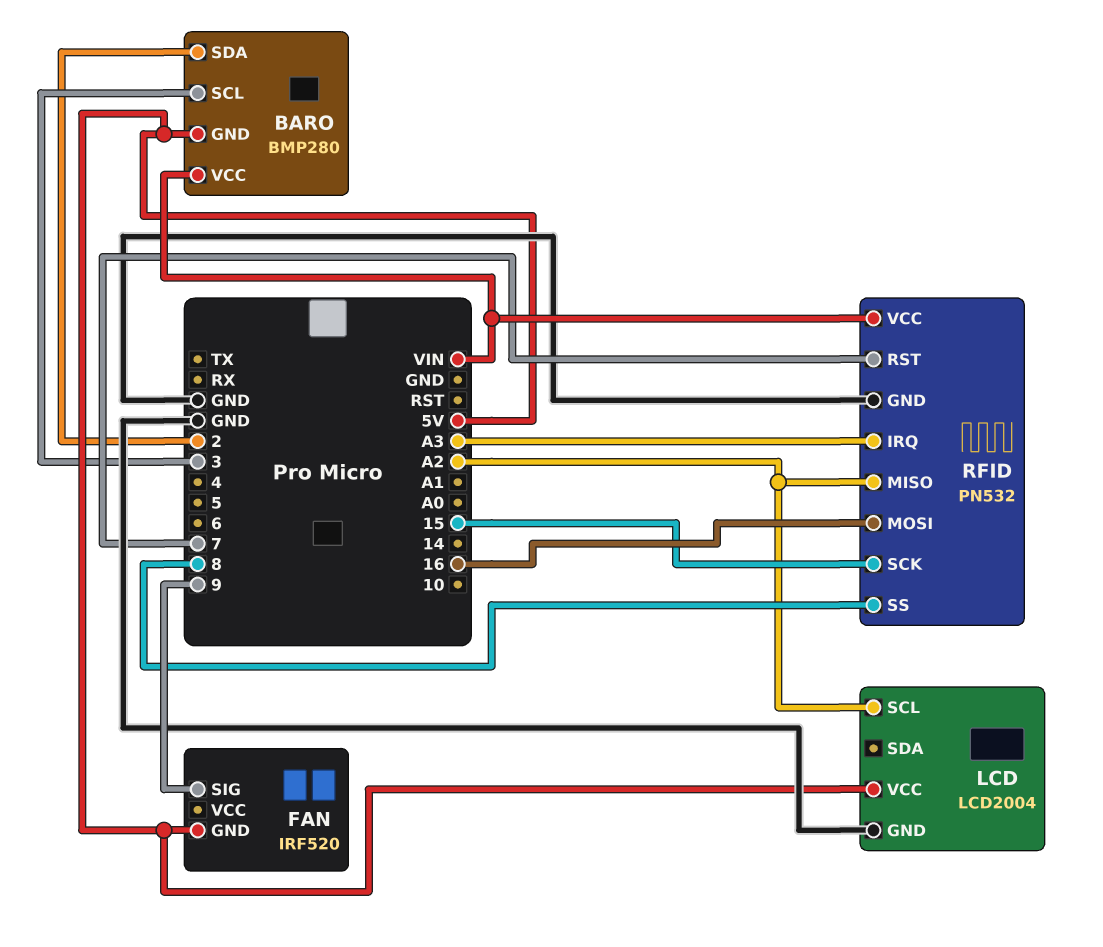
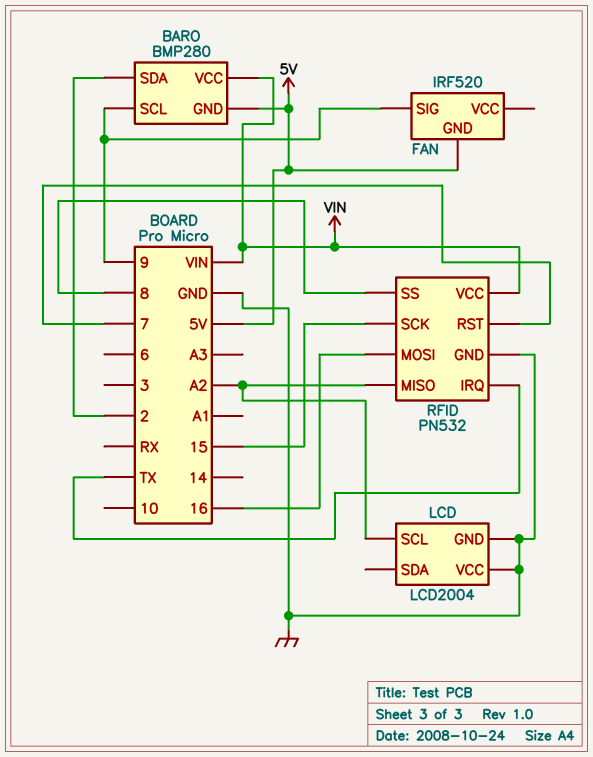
BARO pin SCL: 3 -> 9
LCD pin VCC: 5V -> GND
RFID pin IRQ: A3 -> TX

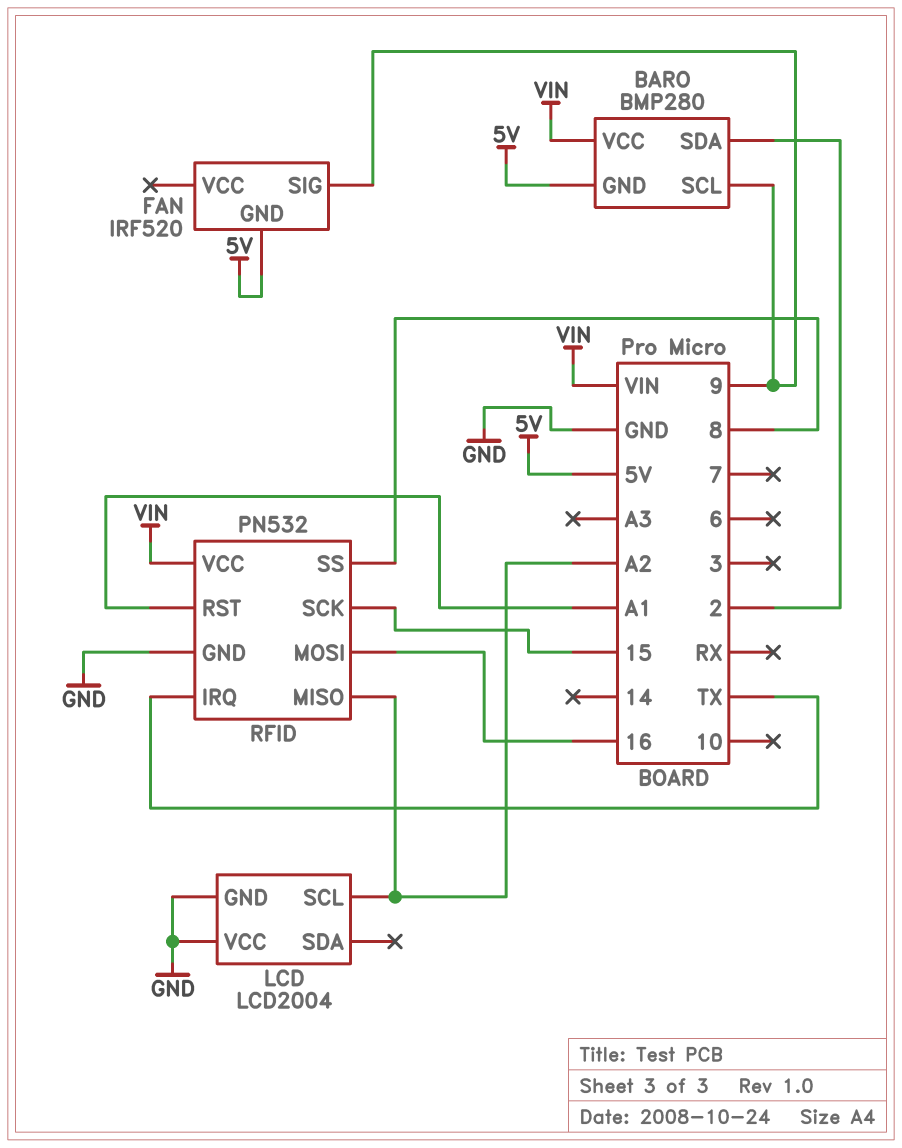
RFID pin RST: 7 -> A1

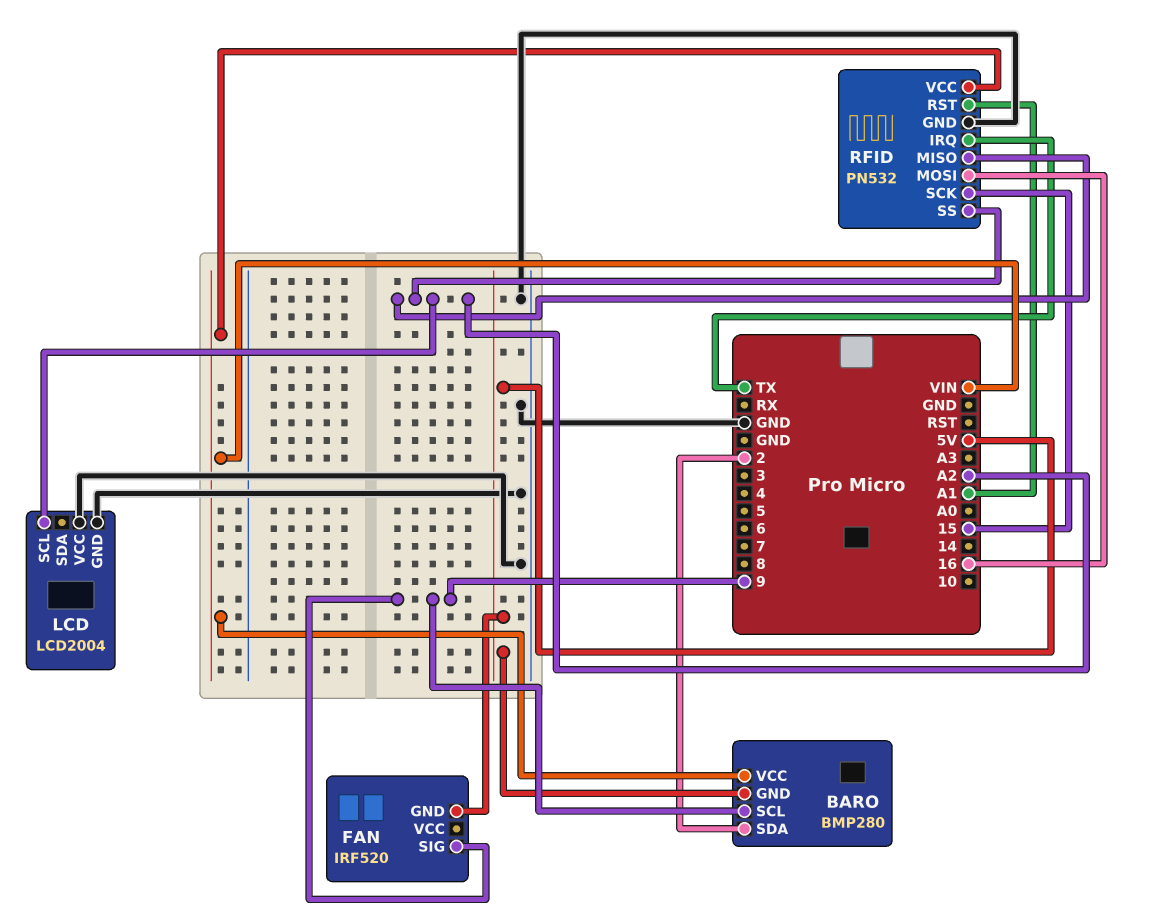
RFID pin SS: 8 -> A2

